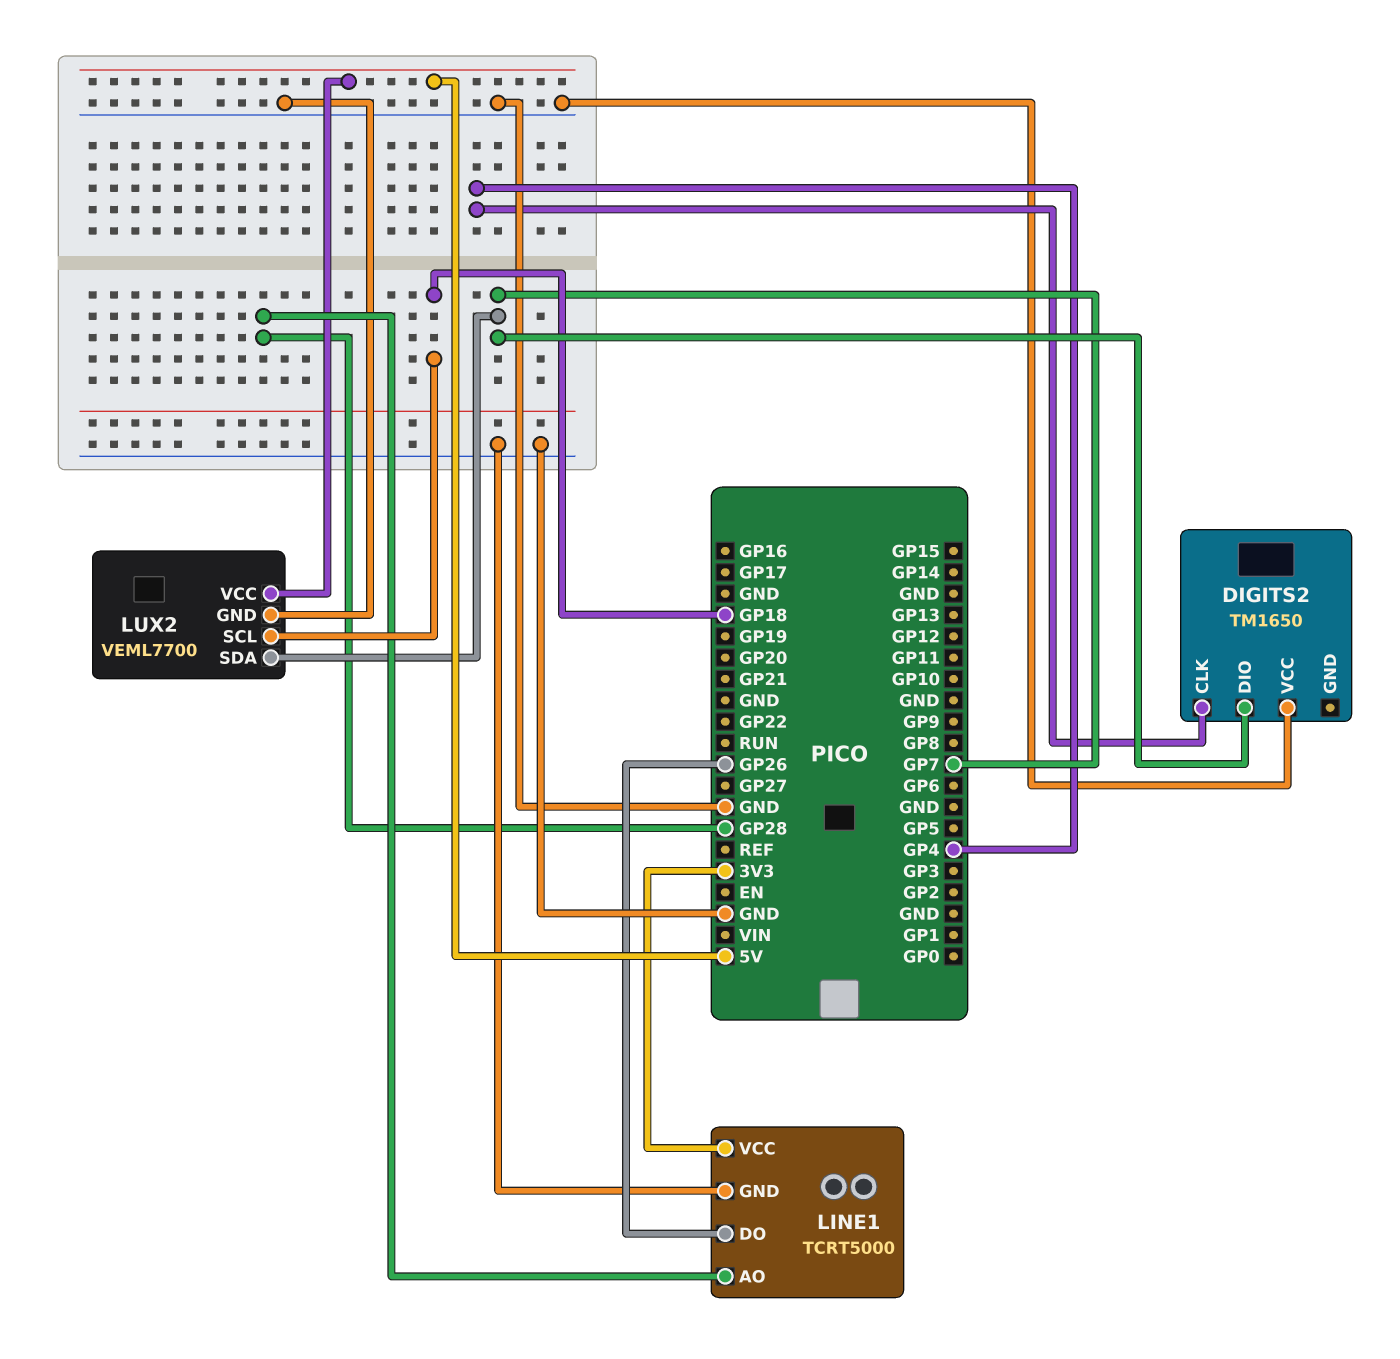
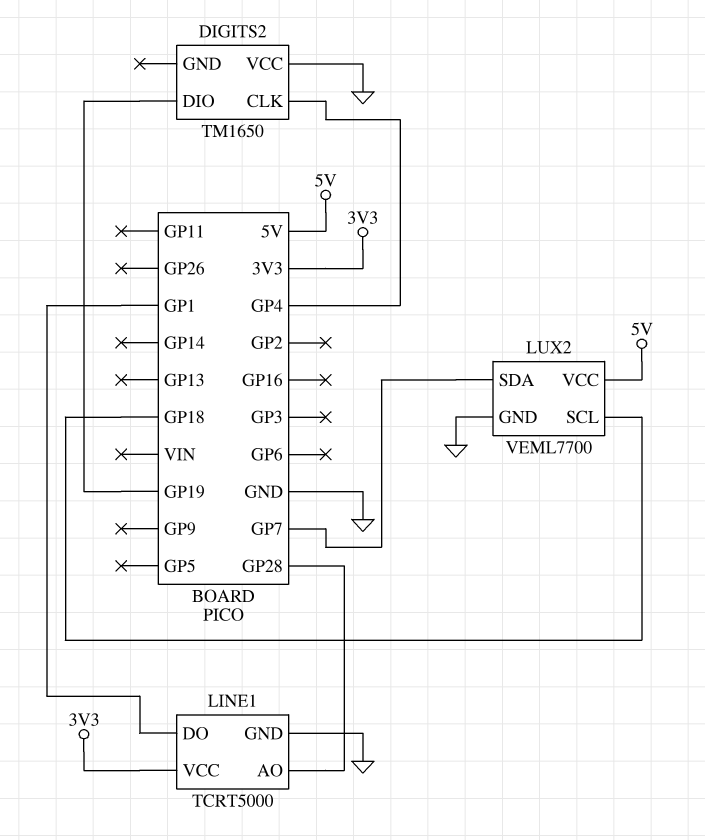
DIGITS2 pin DIO: GP7 -> GP19
LINE1 pin DO: GP26 -> GP1

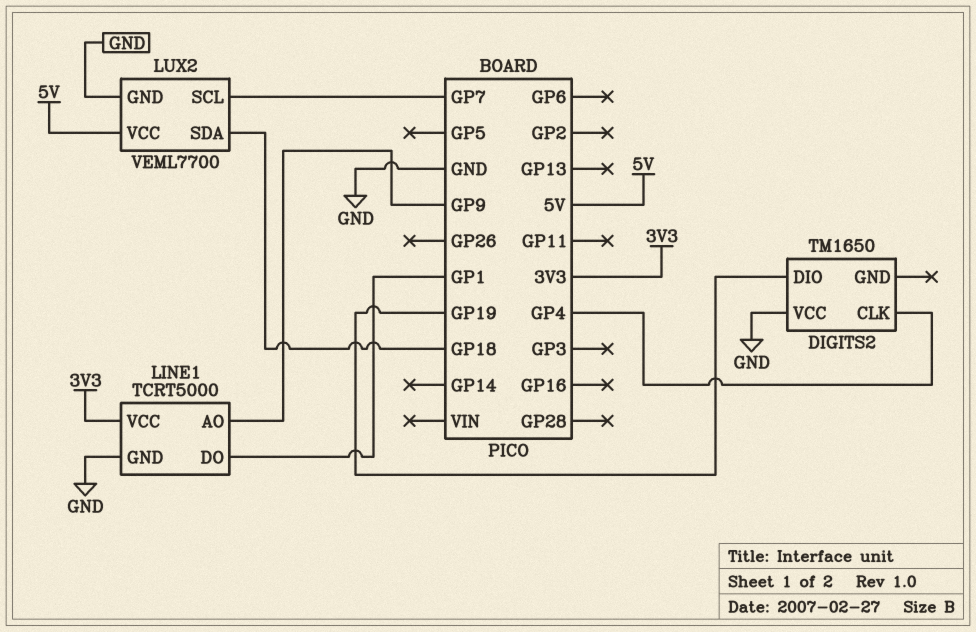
LINE1 pin AO: GP28 -> GP9
LUX2 pin SCL: GP18 -> GP7
LUX2 pin SDA: GP7 -> GP18

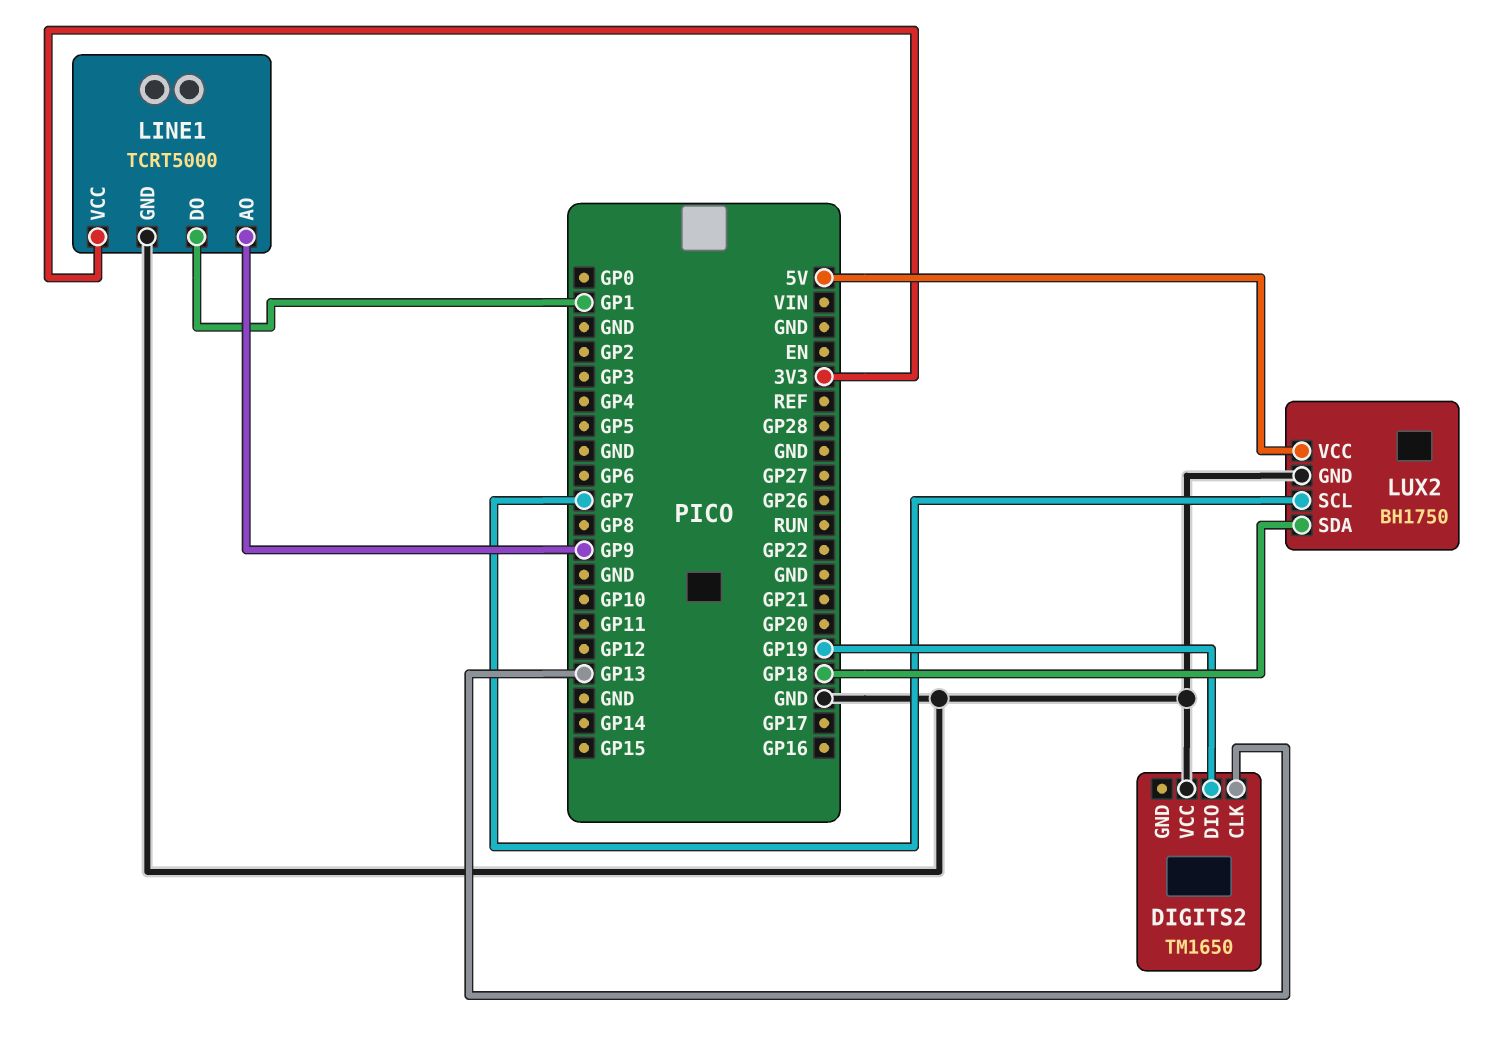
DIGITS2 pin CLK: GP4 -> GP13
LUX2: VEML7700 -> BH1750

